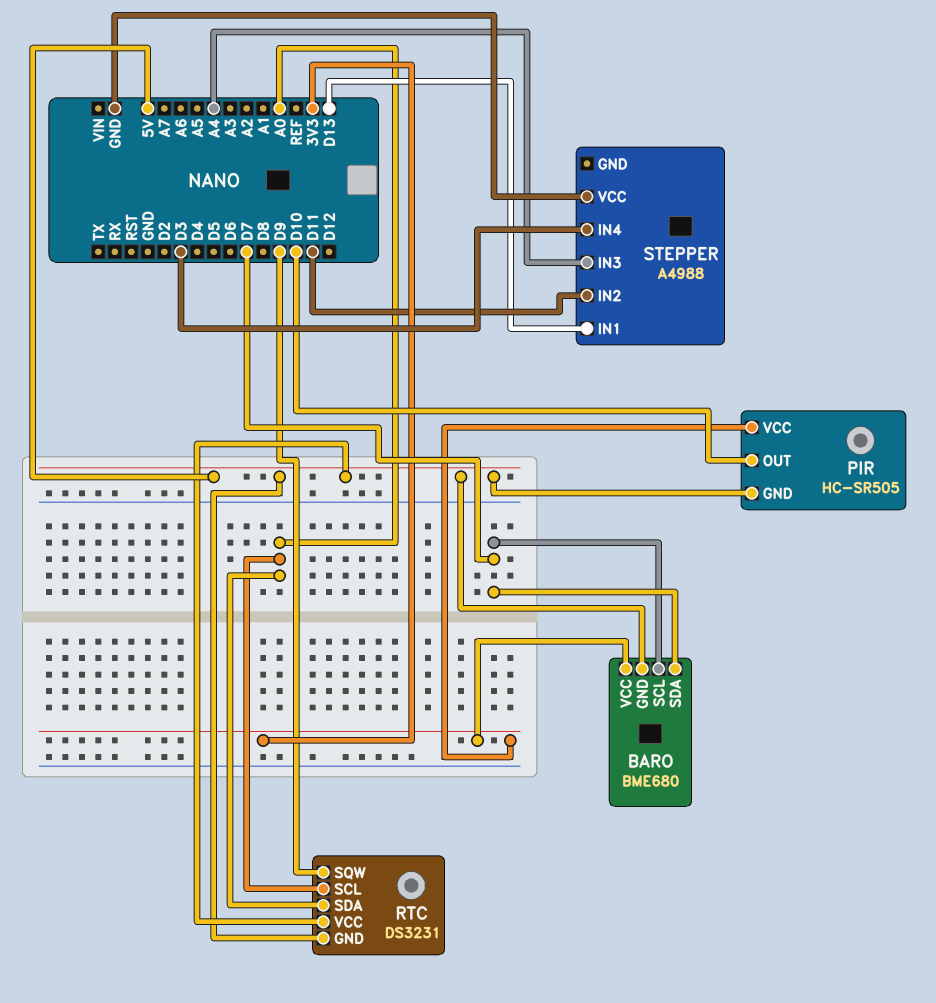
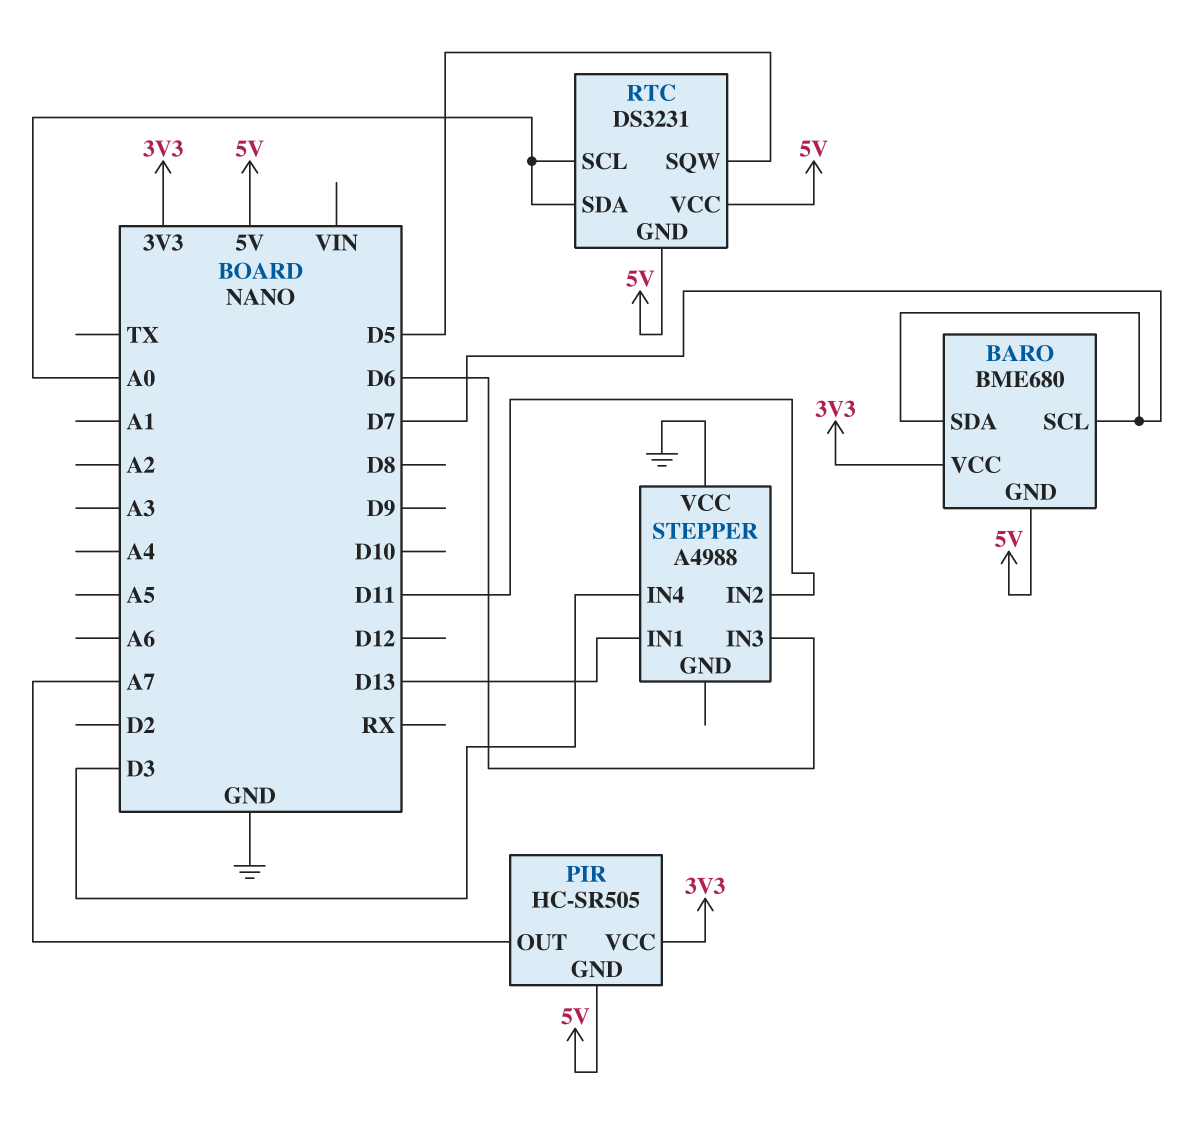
PIR pin OUT: D10 -> A7
RTC pin SQW: D9 -> D5
STEPPER pin IN3: A4 -> D6

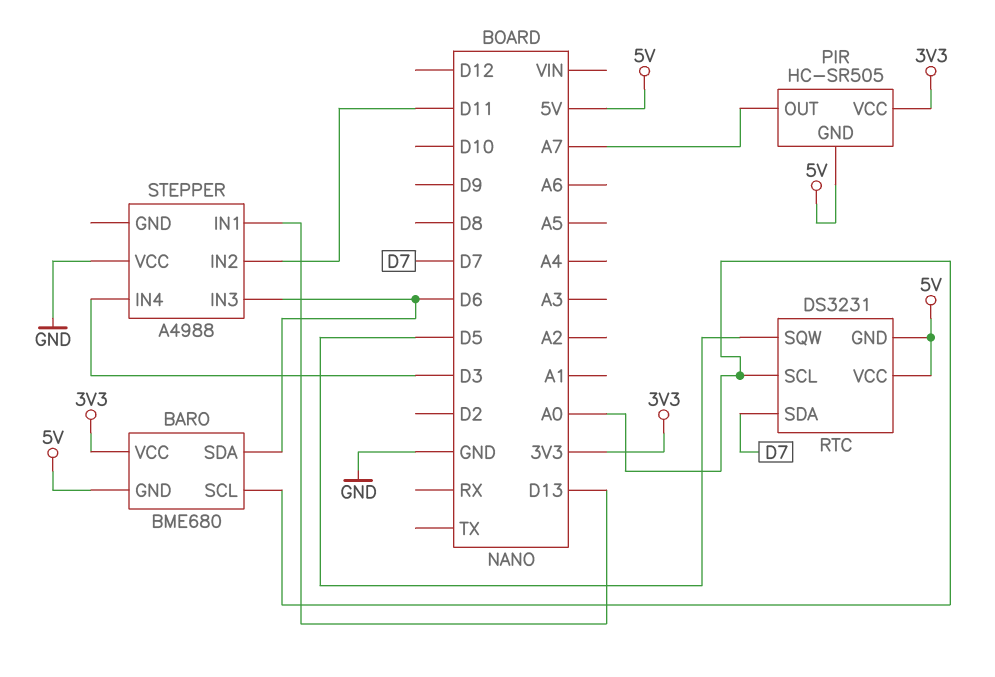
BARO pin SCL: D7 -> A0
BARO pin SDA: D7 -> D6
RTC pin SDA: A0 -> D7

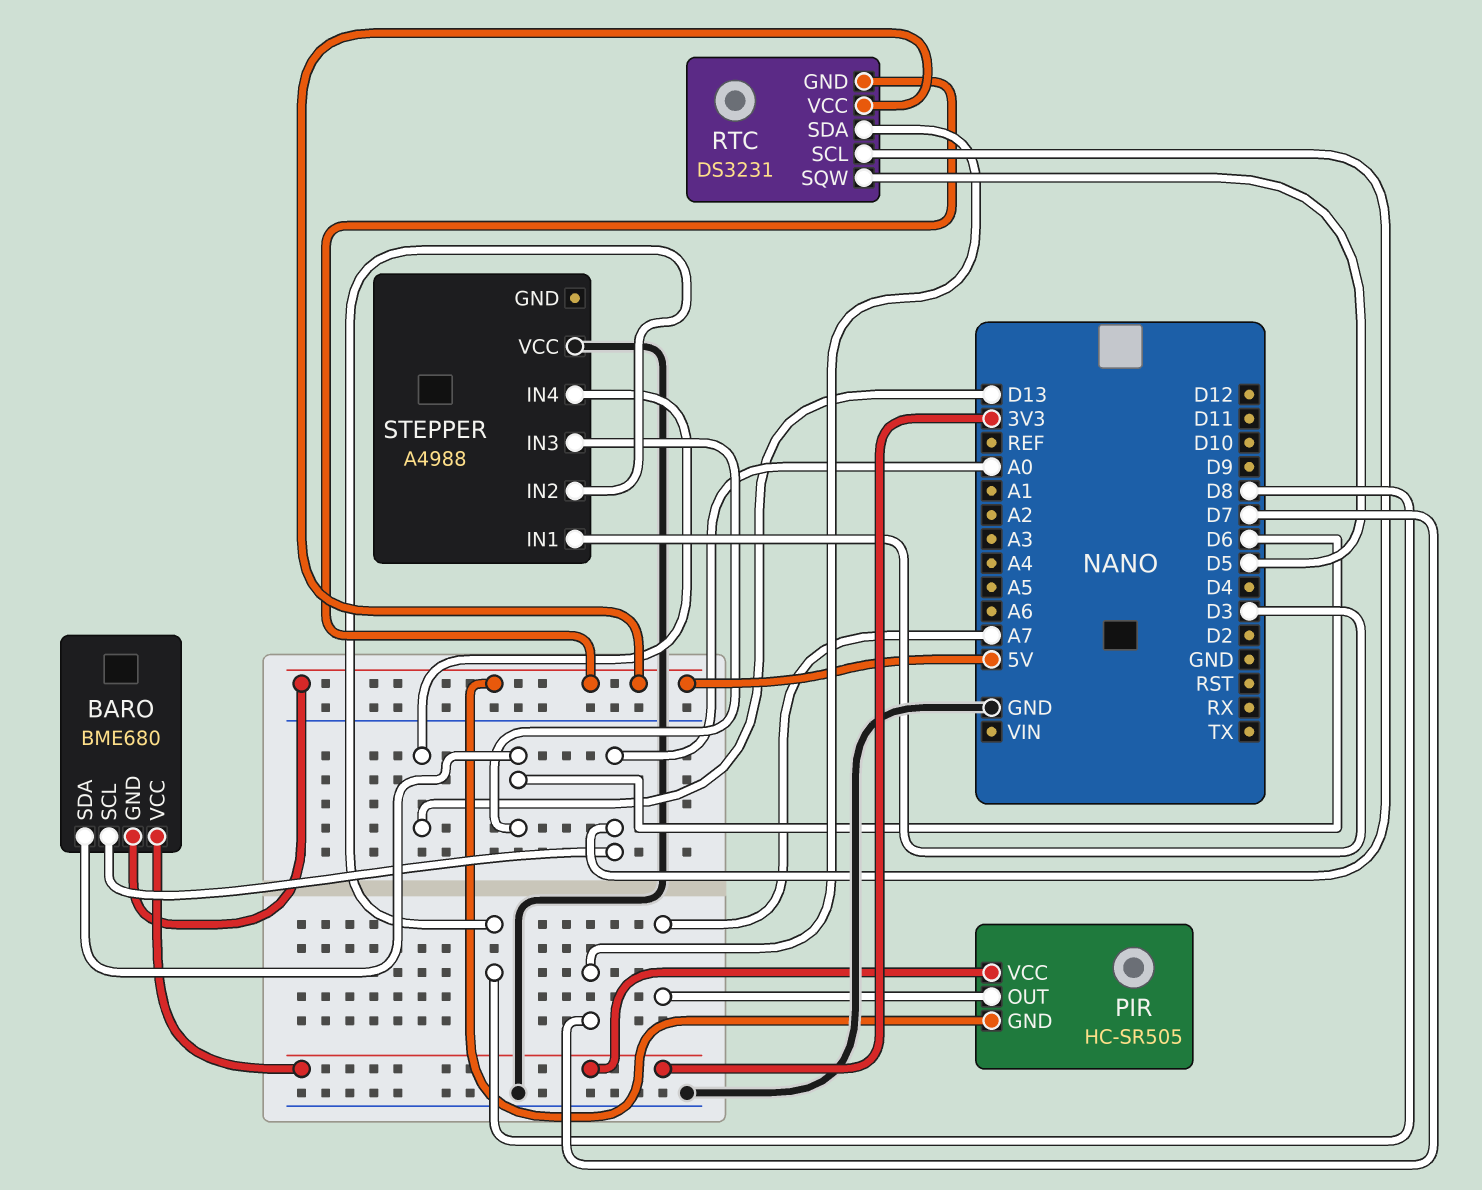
STEPPER pin IN1: D13 -> D3
STEPPER pin IN2: D11 -> D8
STEPPER pin IN4: D3 -> D13

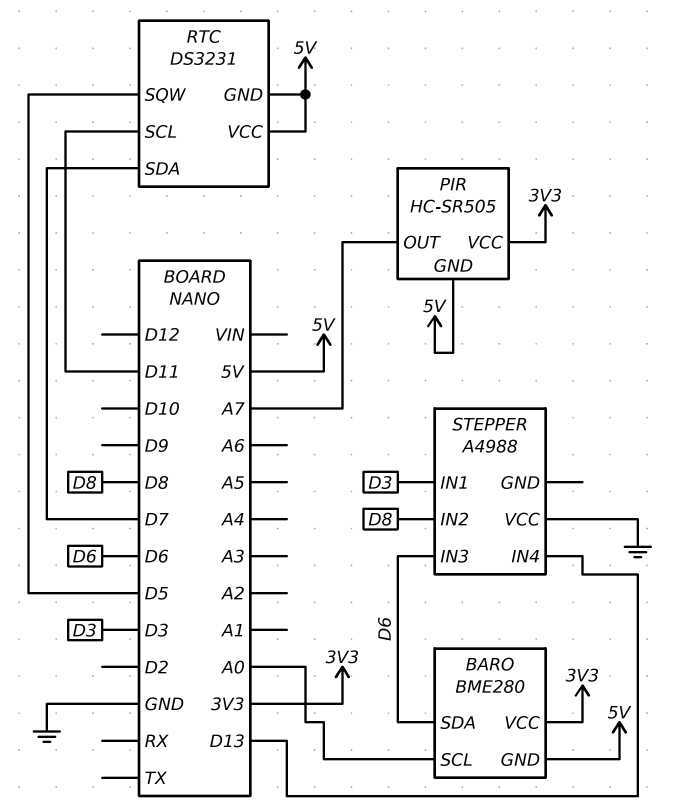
BARO: BME680 -> BME280
RTC pin SCL: A0 -> D11

